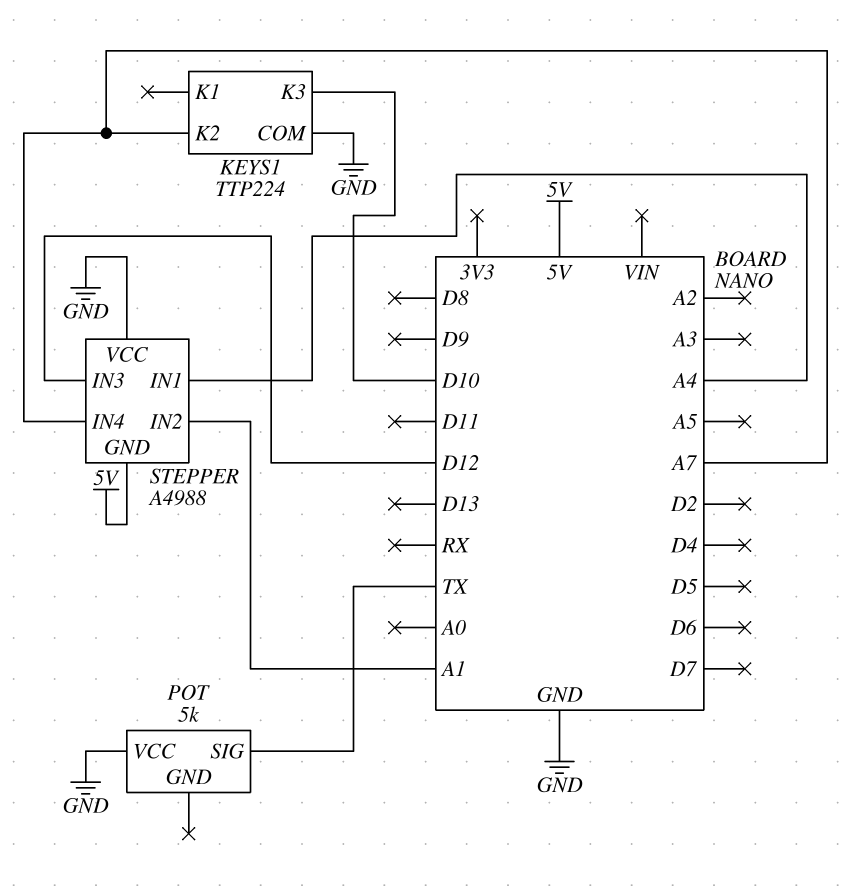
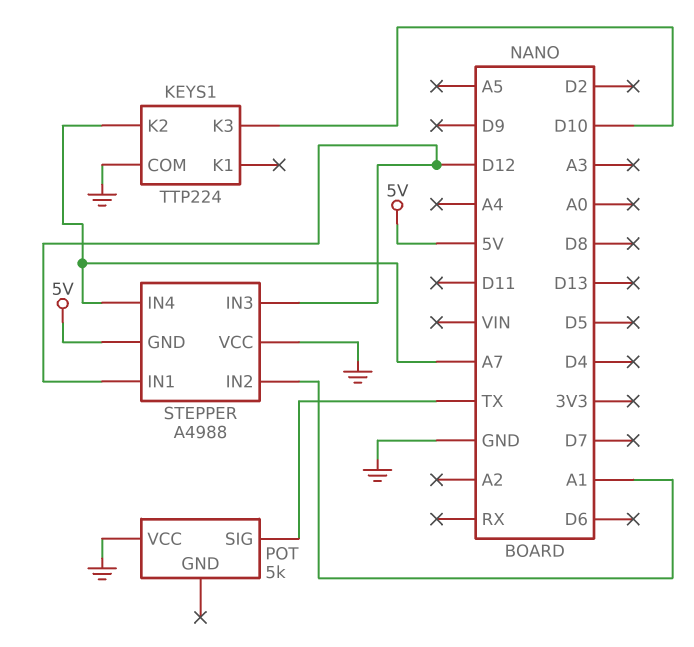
STEPPER pin IN1: A4 -> D12

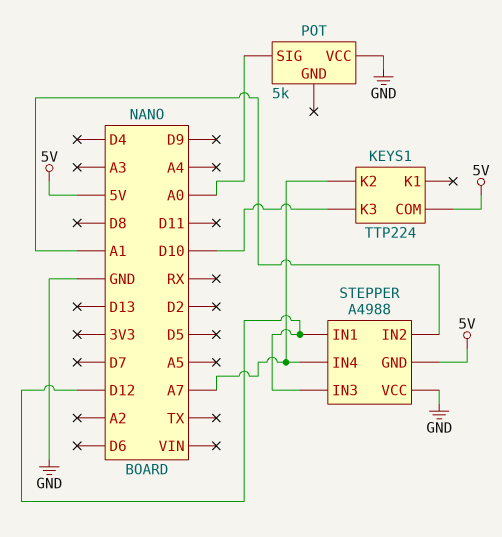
KEYS1 pin COM: GND -> 5V
POT pin SIG: TX -> A0

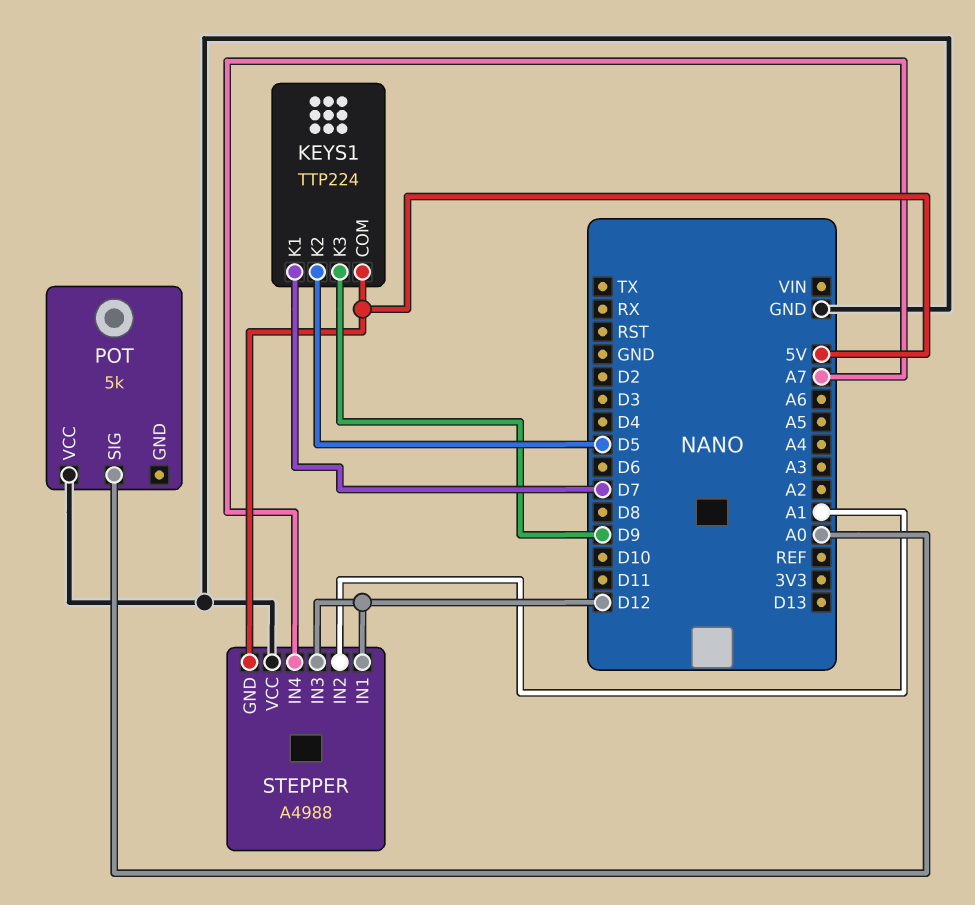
KEYS1 pin K1: none -> D7
KEYS1 pin K2: A7 -> D5
KEYS1 pin K3: D10 -> D9

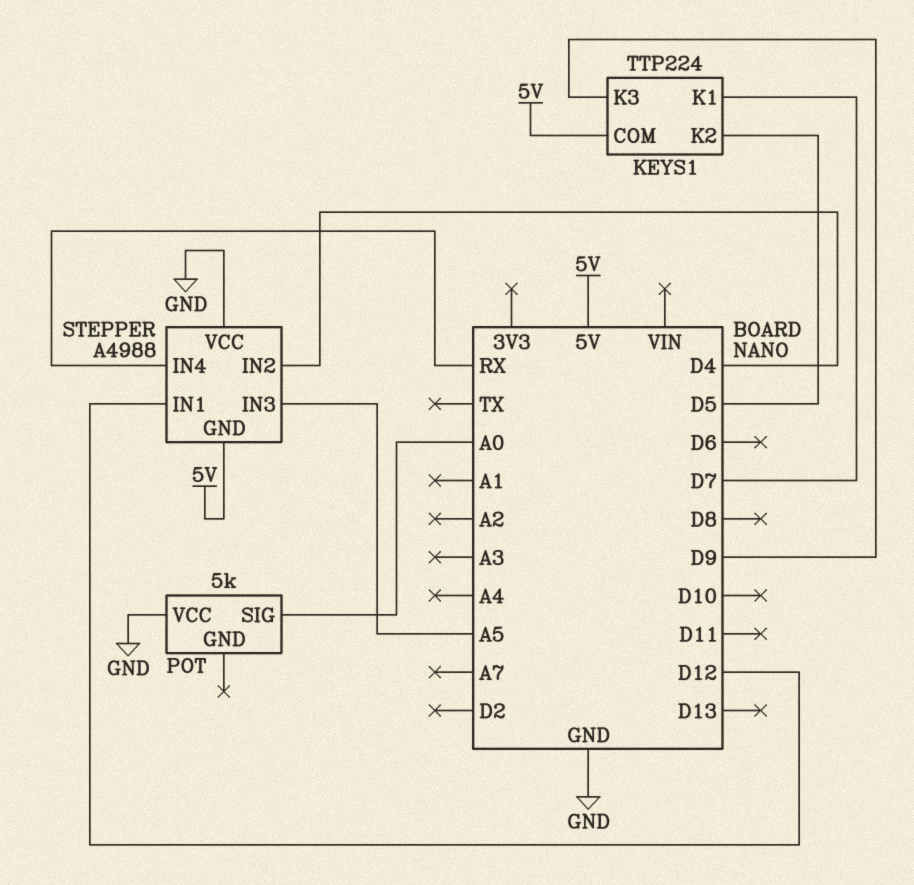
STEPPER pin IN2: A1 -> D4
STEPPER pin IN3: D12 -> A5
STEPPER pin IN4: A7 -> RX

